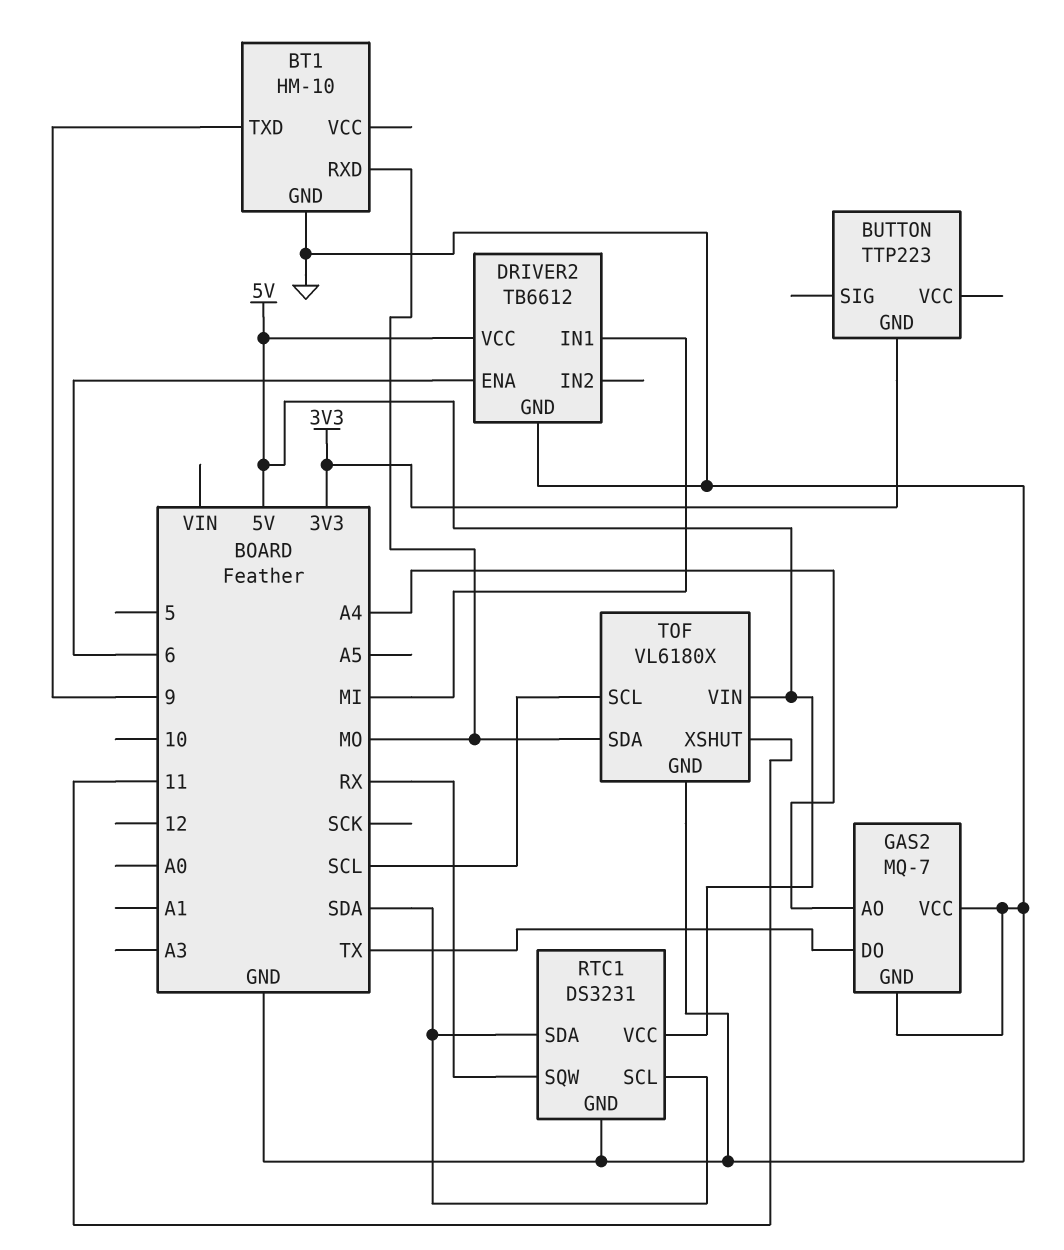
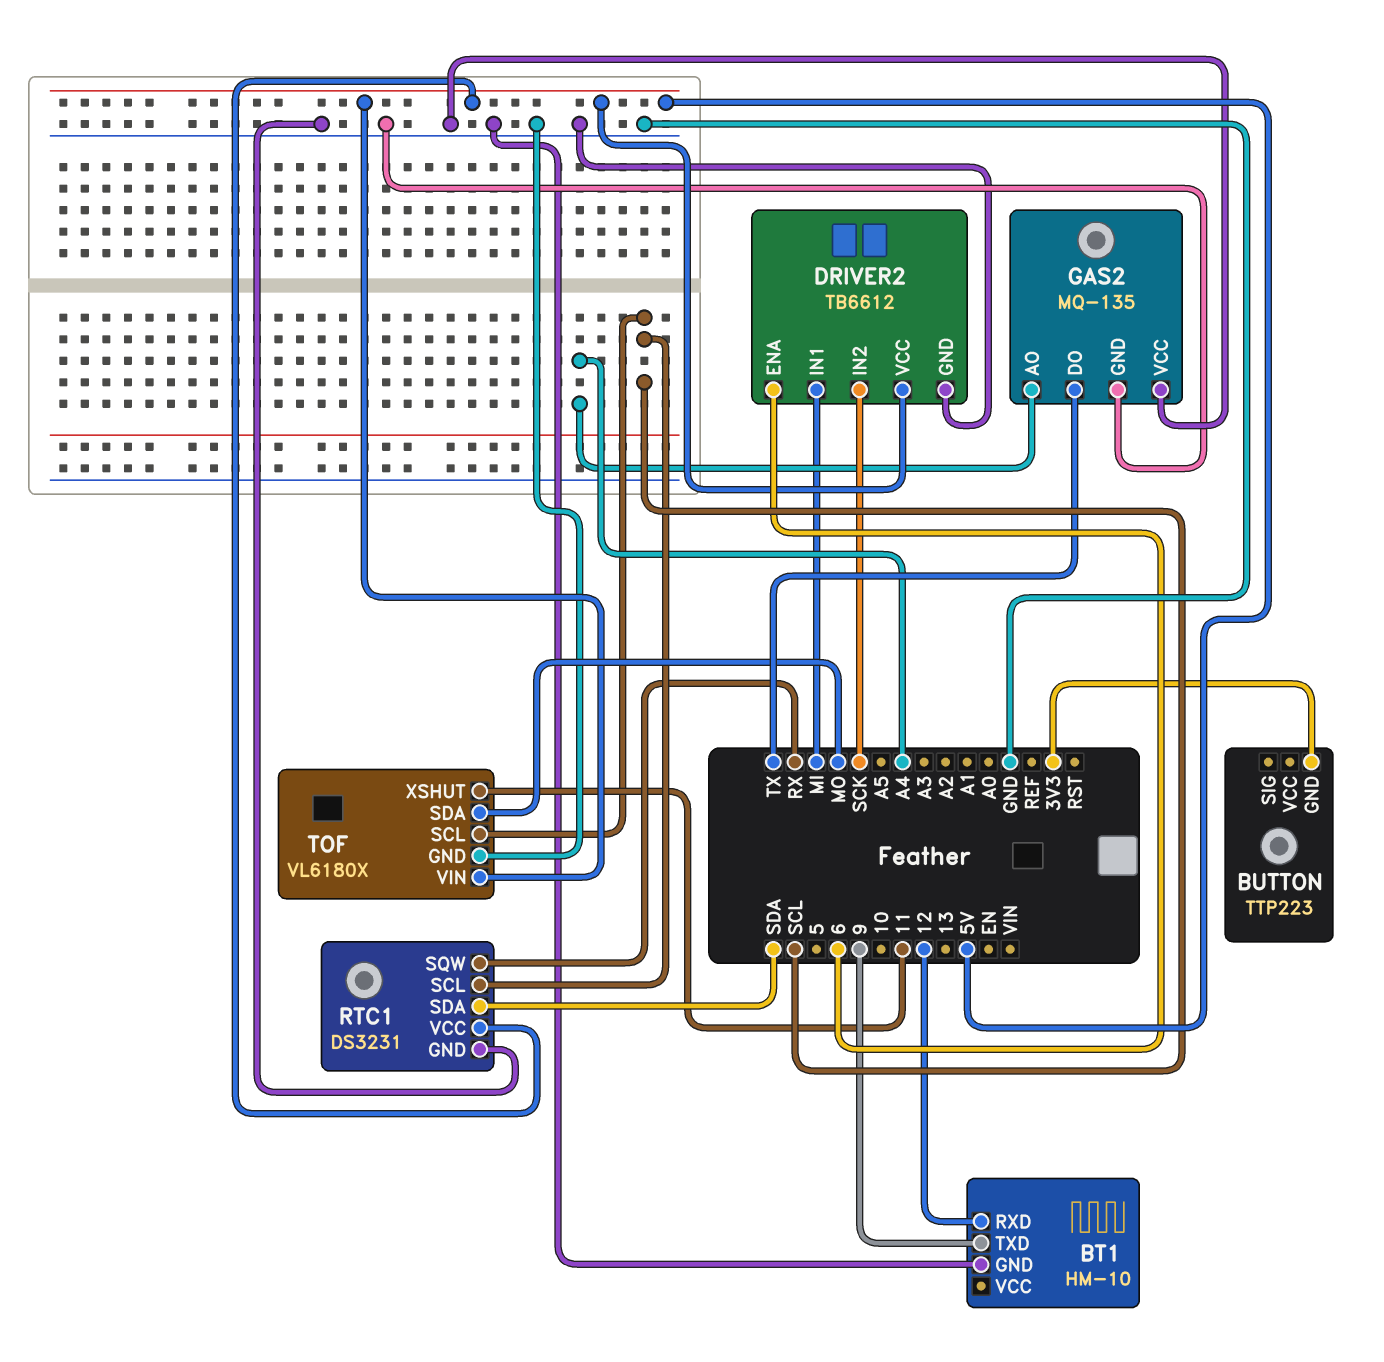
BT1 pin RXD: MO -> 12
DRIVER2 pin IN2: none -> SCK
GAS2: MQ-7 -> MQ-135
RTC1 pin SCL: SDA -> SCL

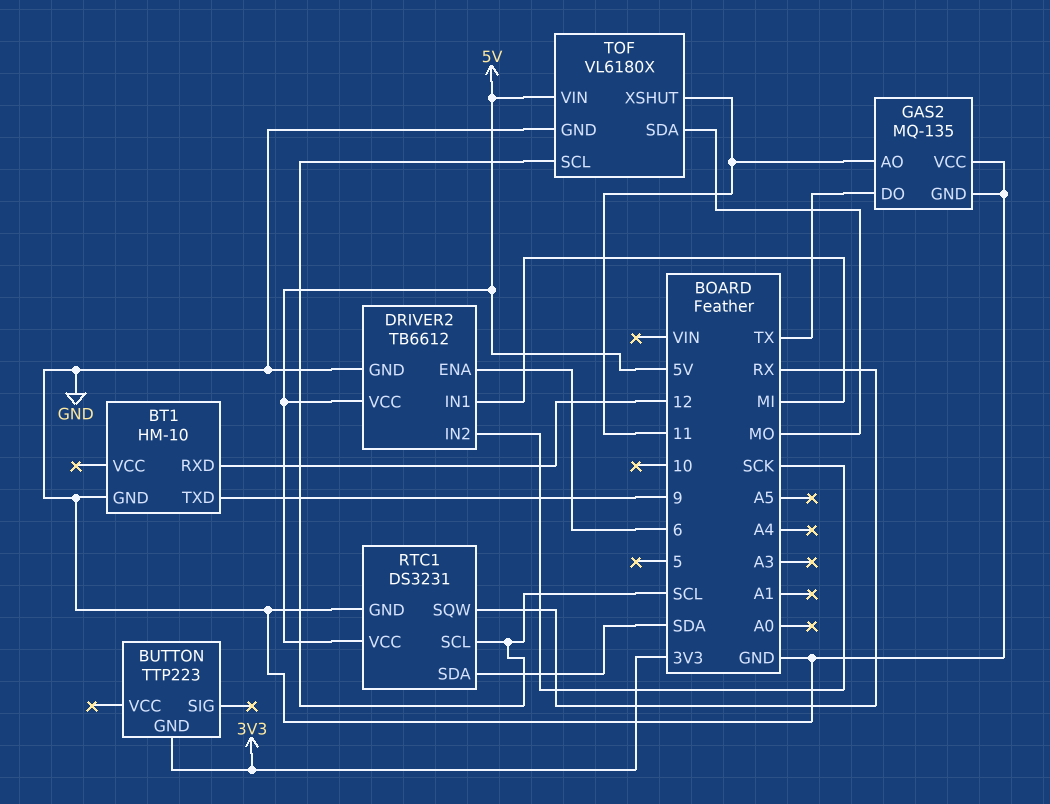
GAS2 pin AO: A4 -> 11

